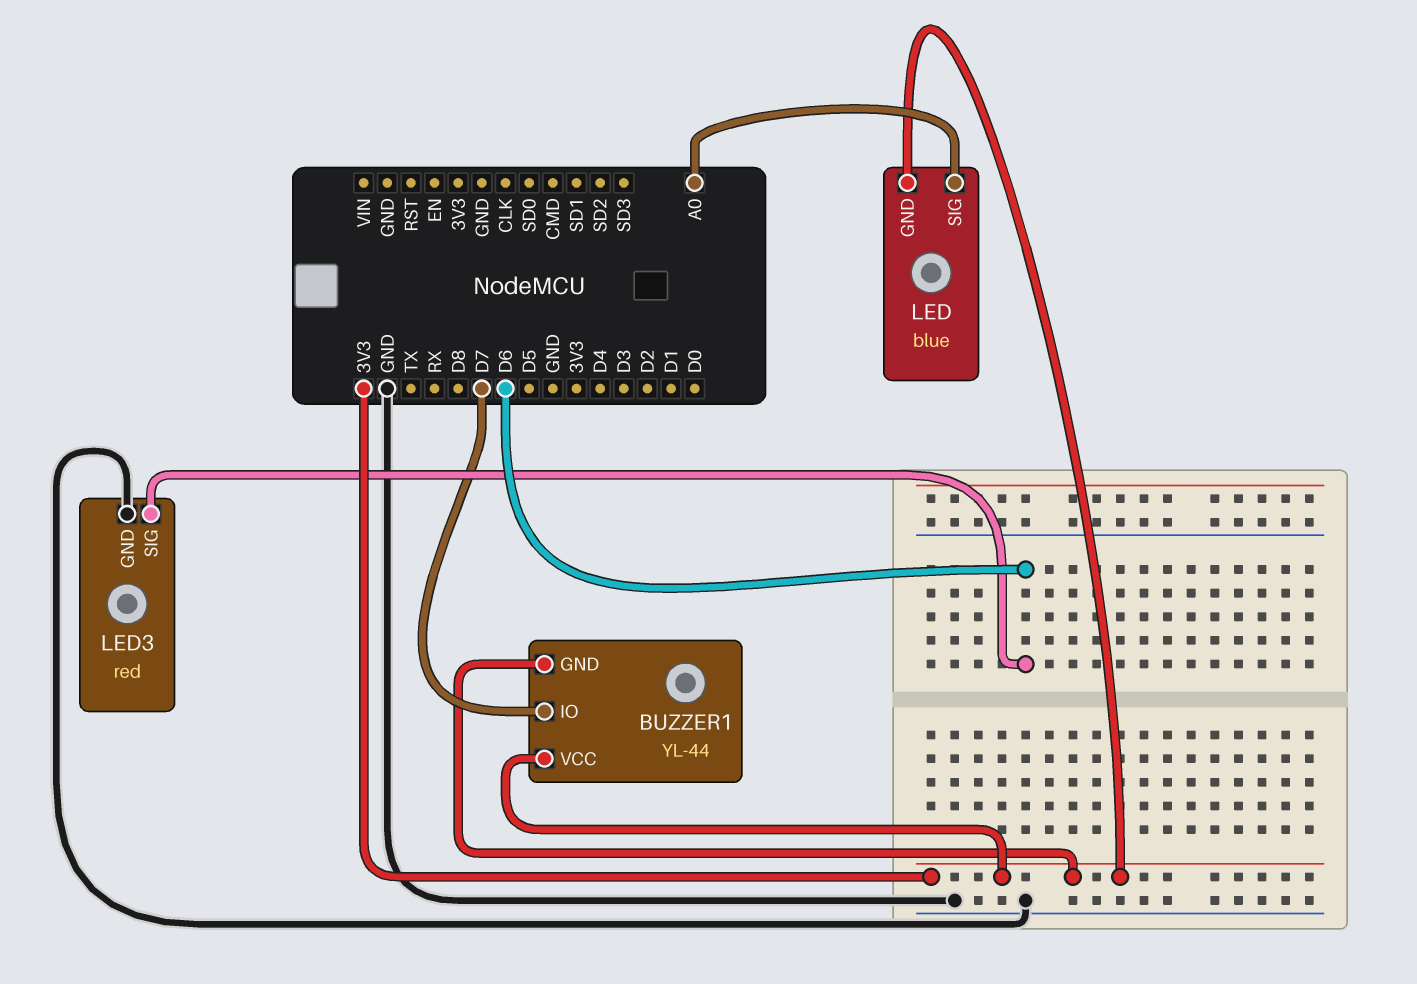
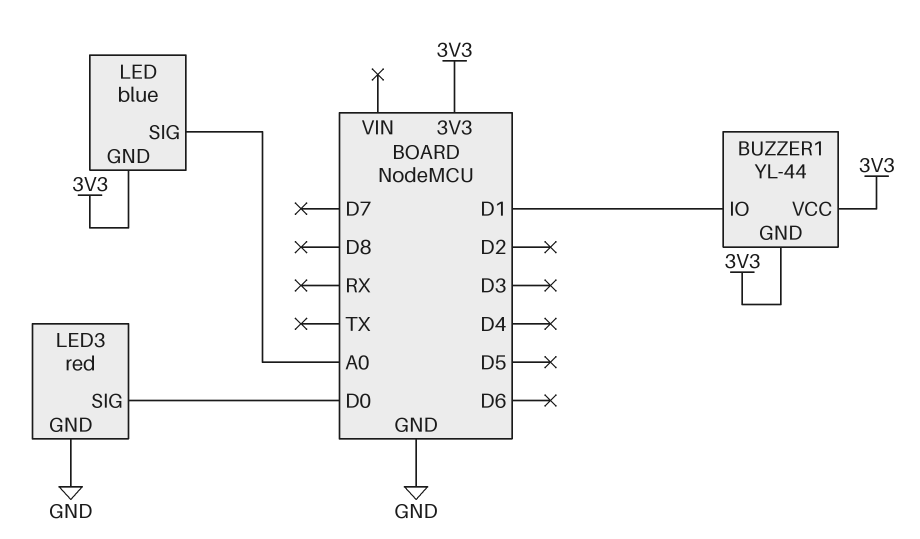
BUZZER1 pin IO: D7 -> D1
LED3 pin SIG: D6 -> D0

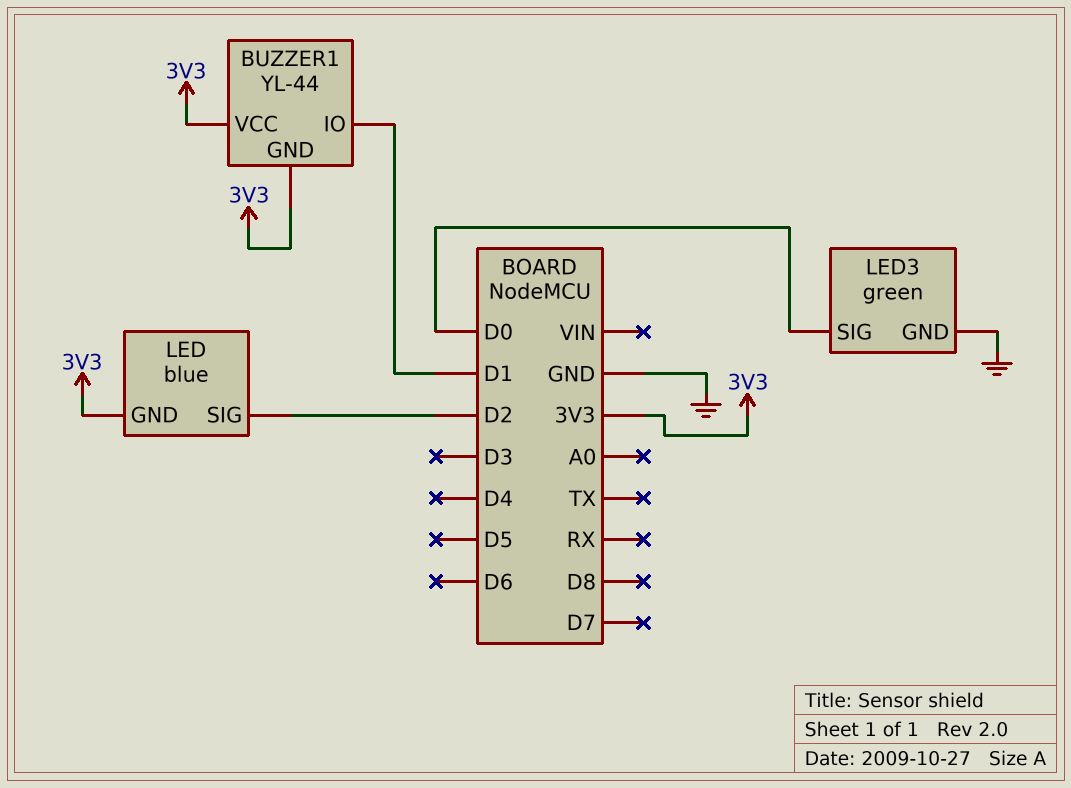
LED pin SIG: A0 -> D2
LED3: red -> green

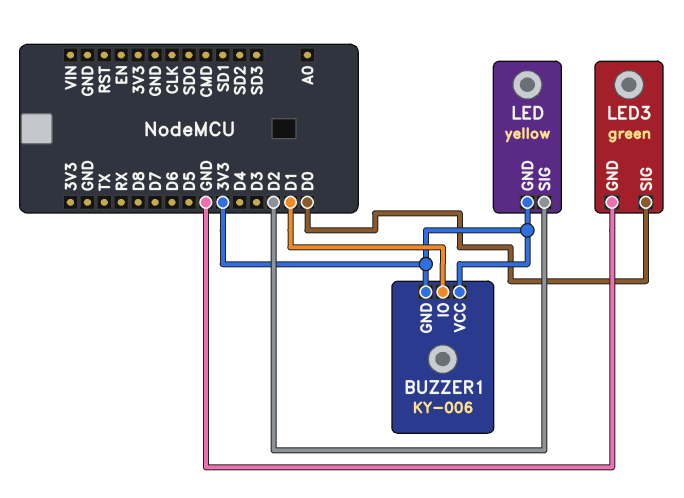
BUZZER1: YL-44 -> KY-006
LED: blue -> yellow

